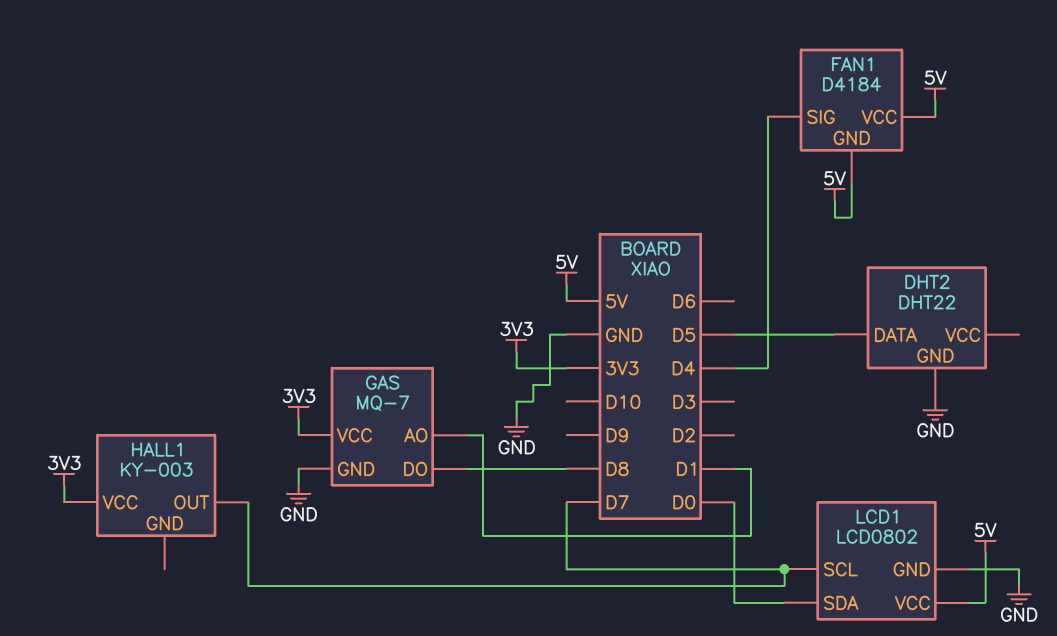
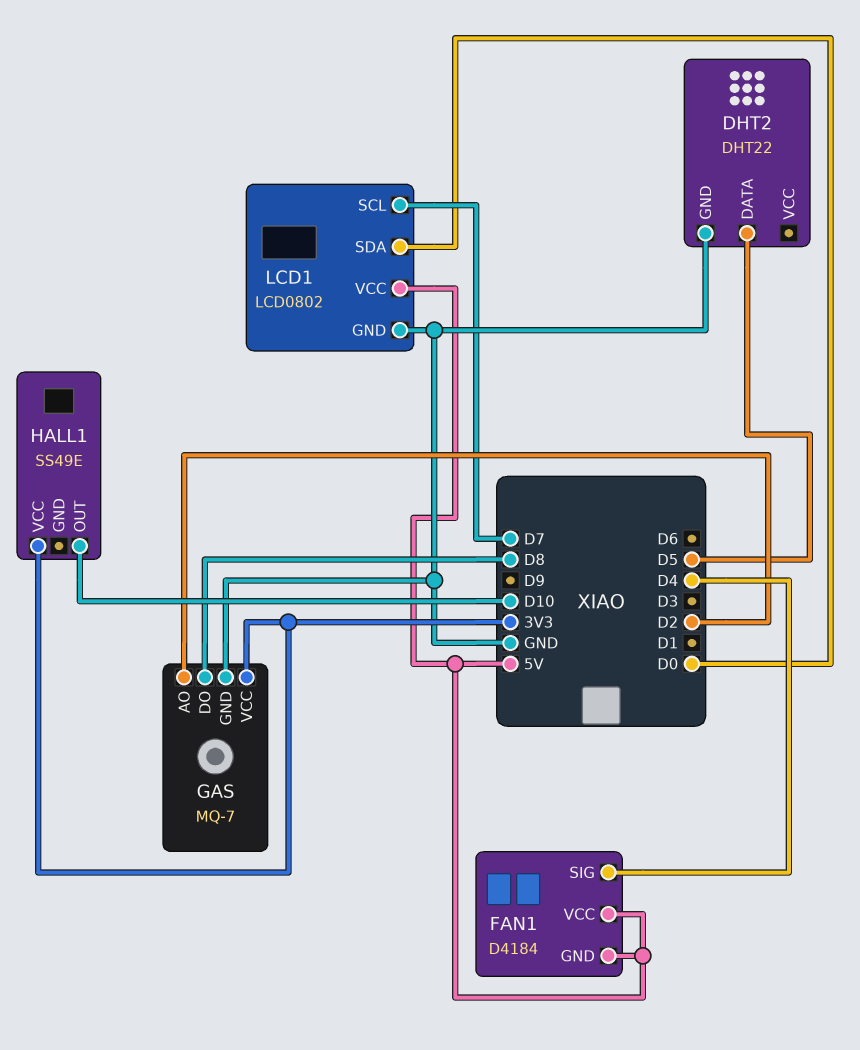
GAS pin AO: D1 -> D2
HALL1: KY-003 -> SS49E
HALL1 pin OUT: D7 -> D10

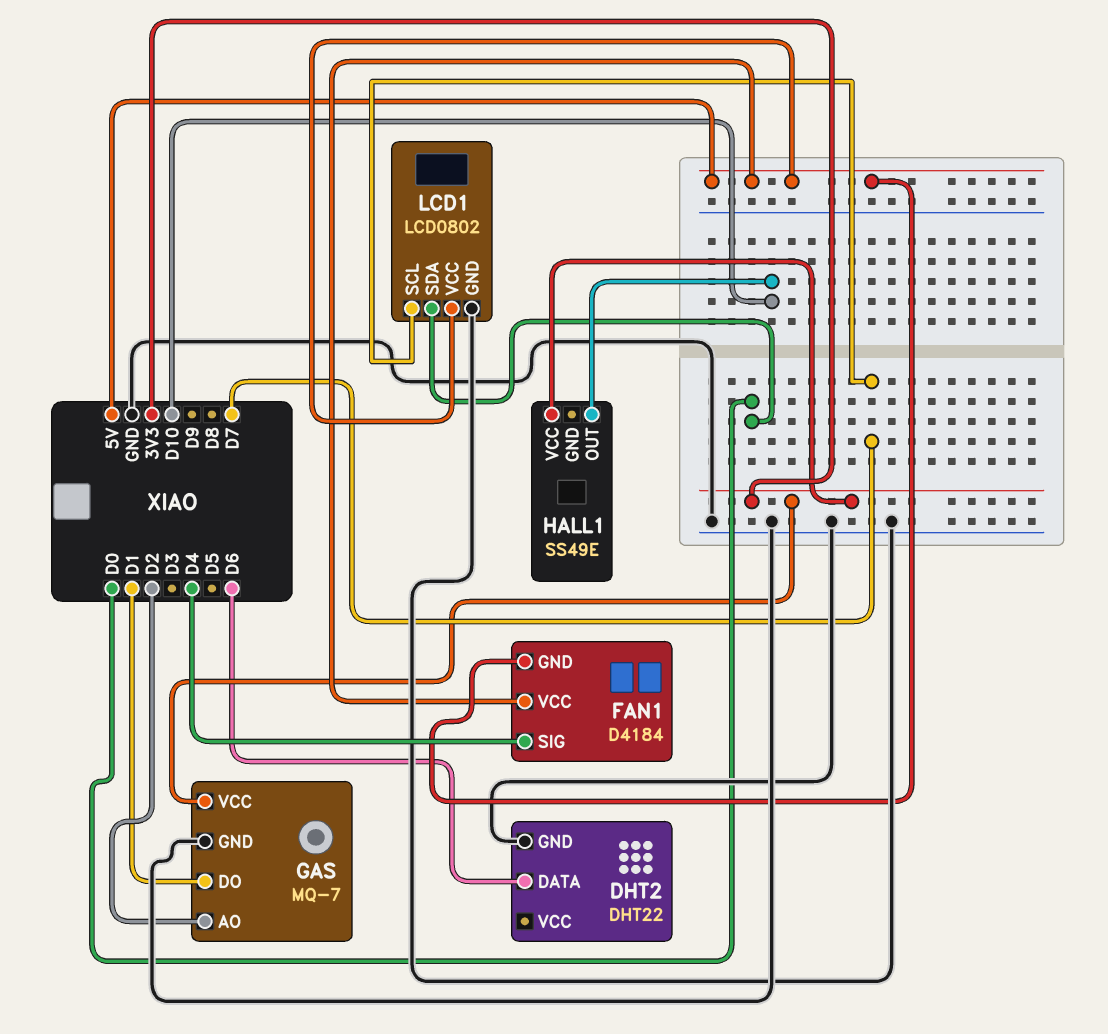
DHT2 pin DATA: D5 -> D6
GAS pin DO: D8 -> D1

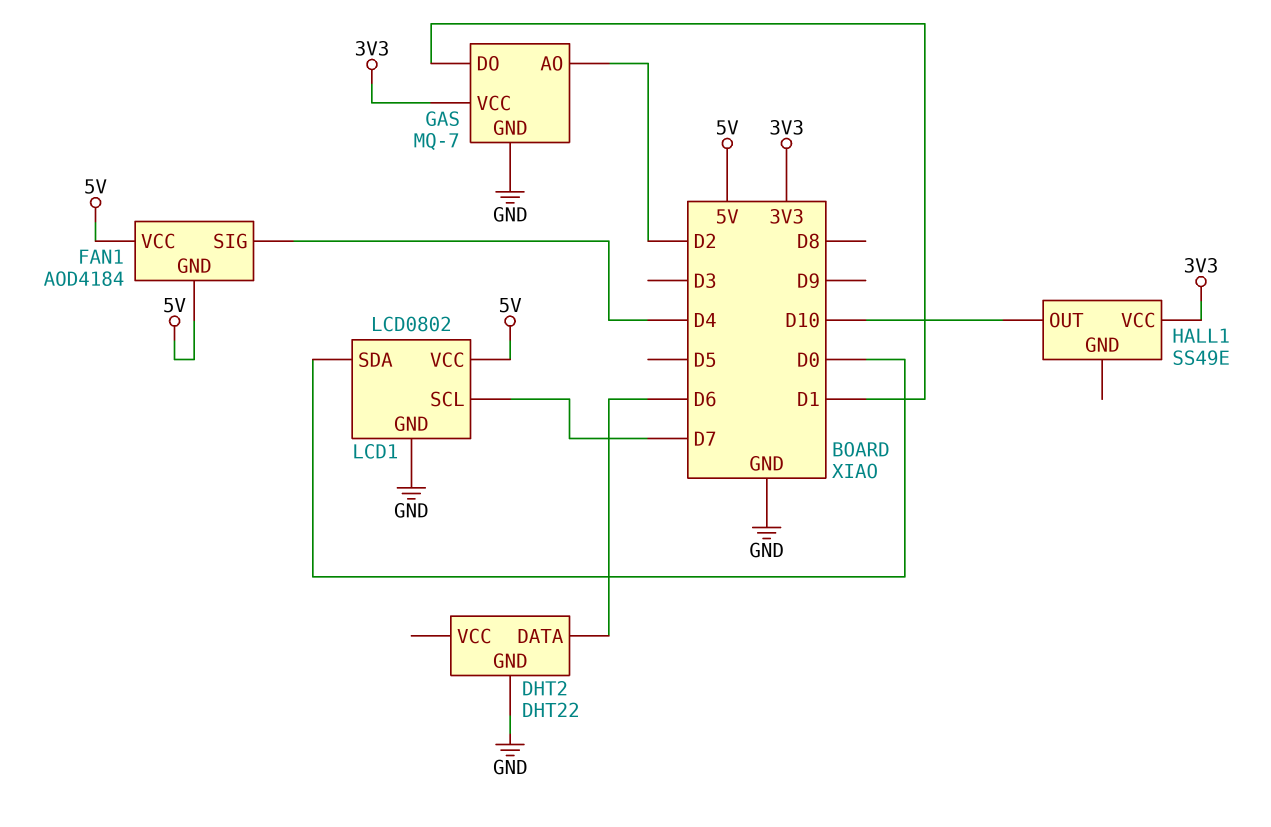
FAN1: D4184 -> AOD4184

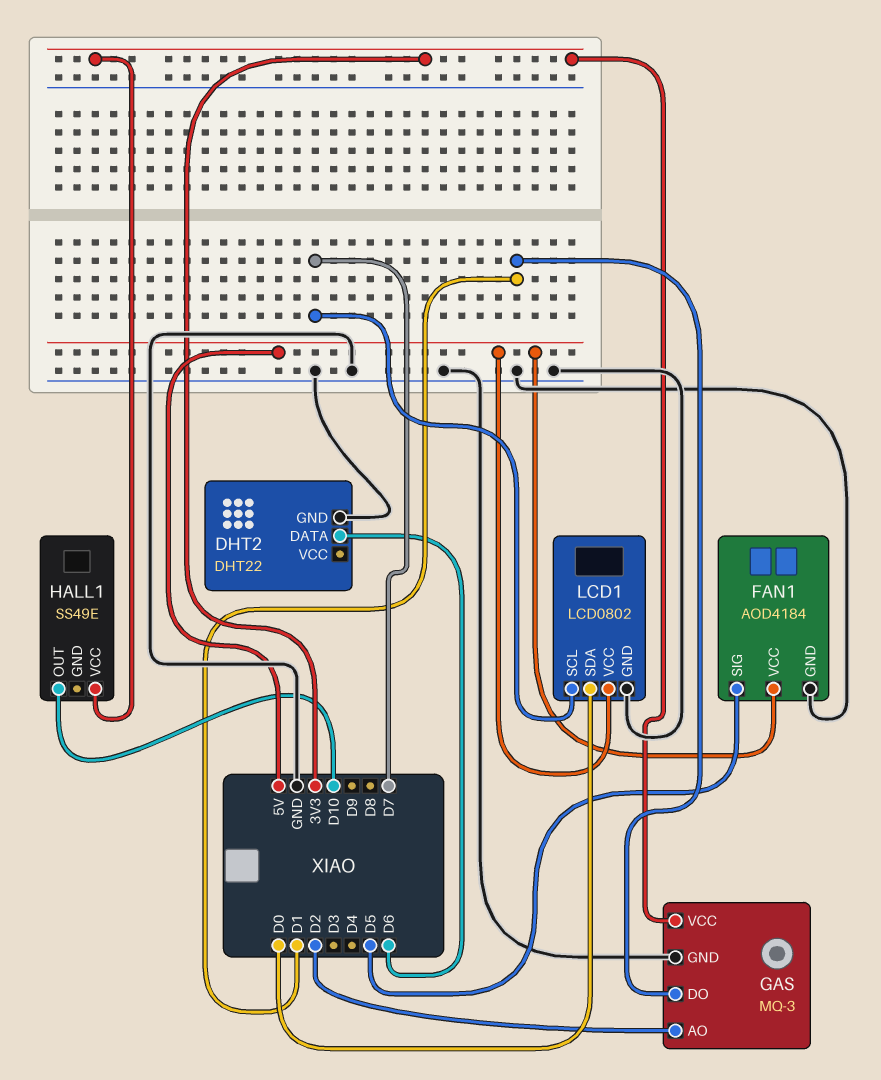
FAN1 pin GND: 5V -> GND
FAN1 pin SIG: D4 -> D5
GAS: MQ-7 -> MQ-3

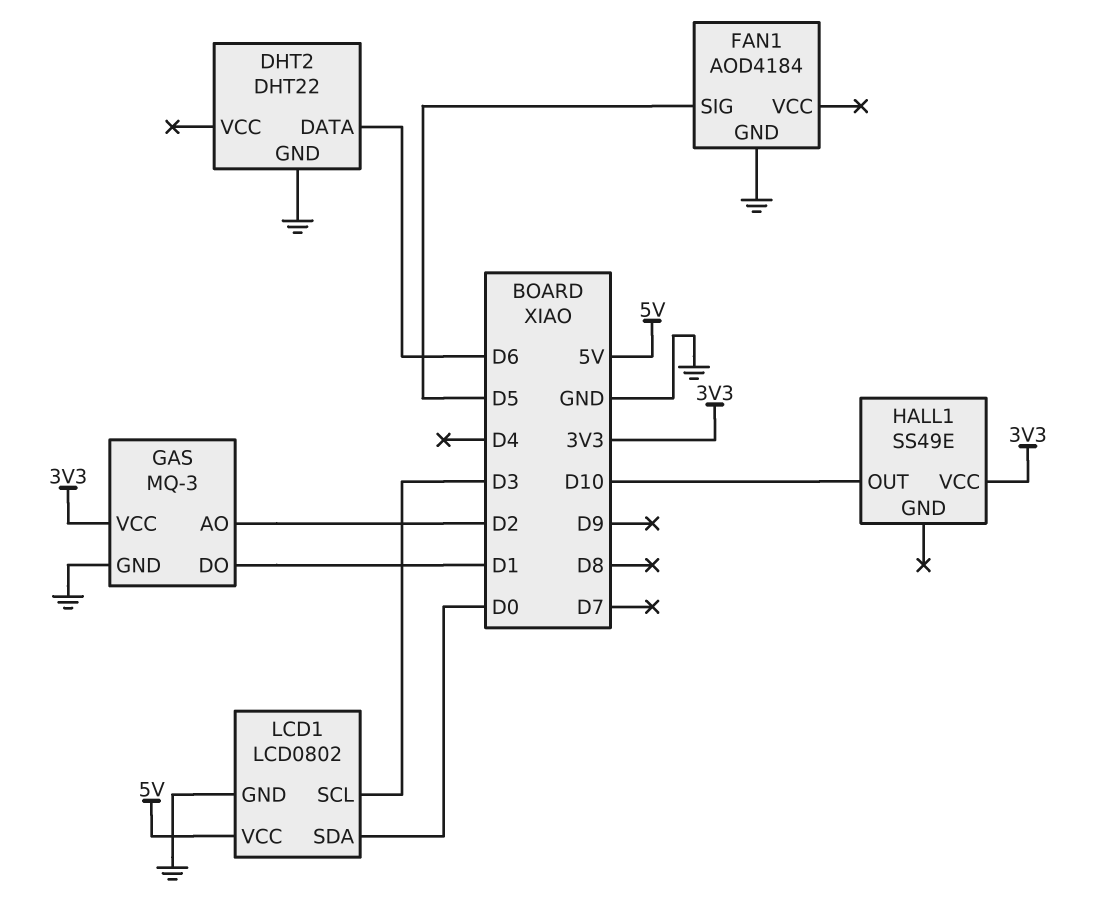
FAN1 pin VCC: 5V -> none
LCD1 pin SCL: D7 -> D3

